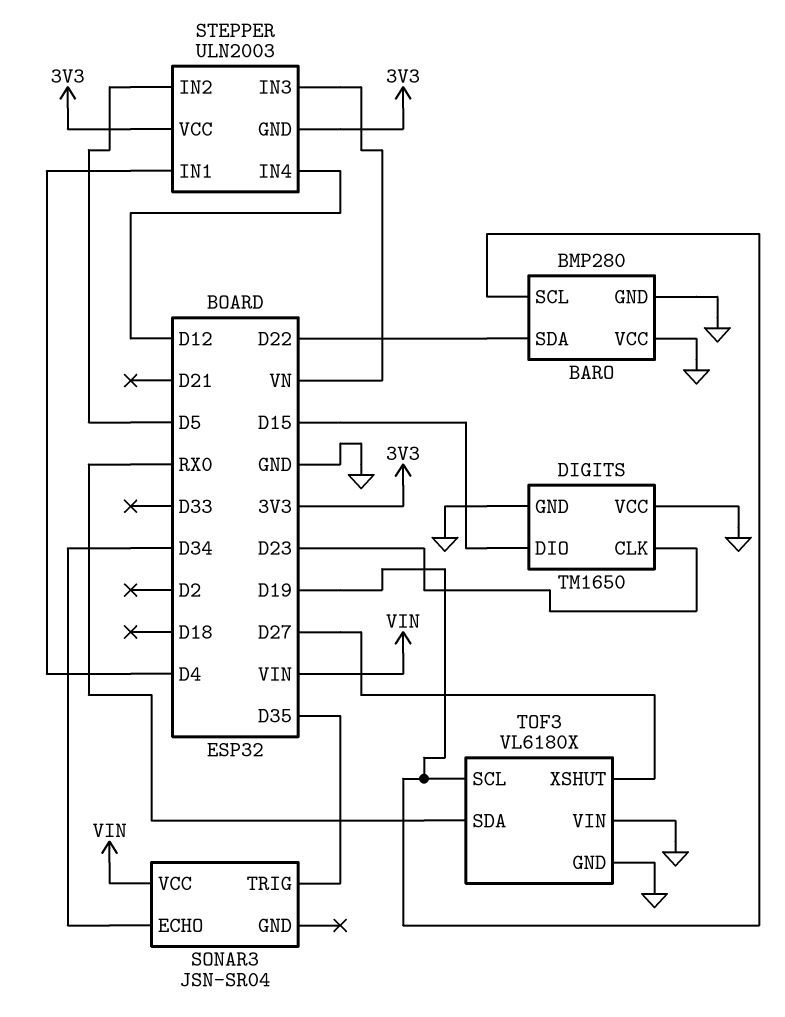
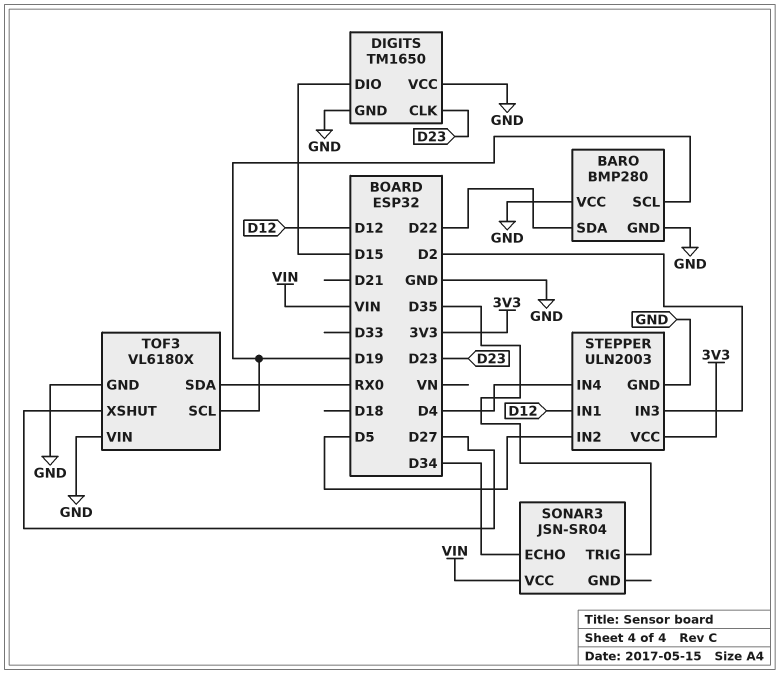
STEPPER pin GND: 3V3 -> GND
STEPPER pin IN1: D4 -> D12
STEPPER pin IN3: VN -> D2
STEPPER pin IN4: D12 -> D4

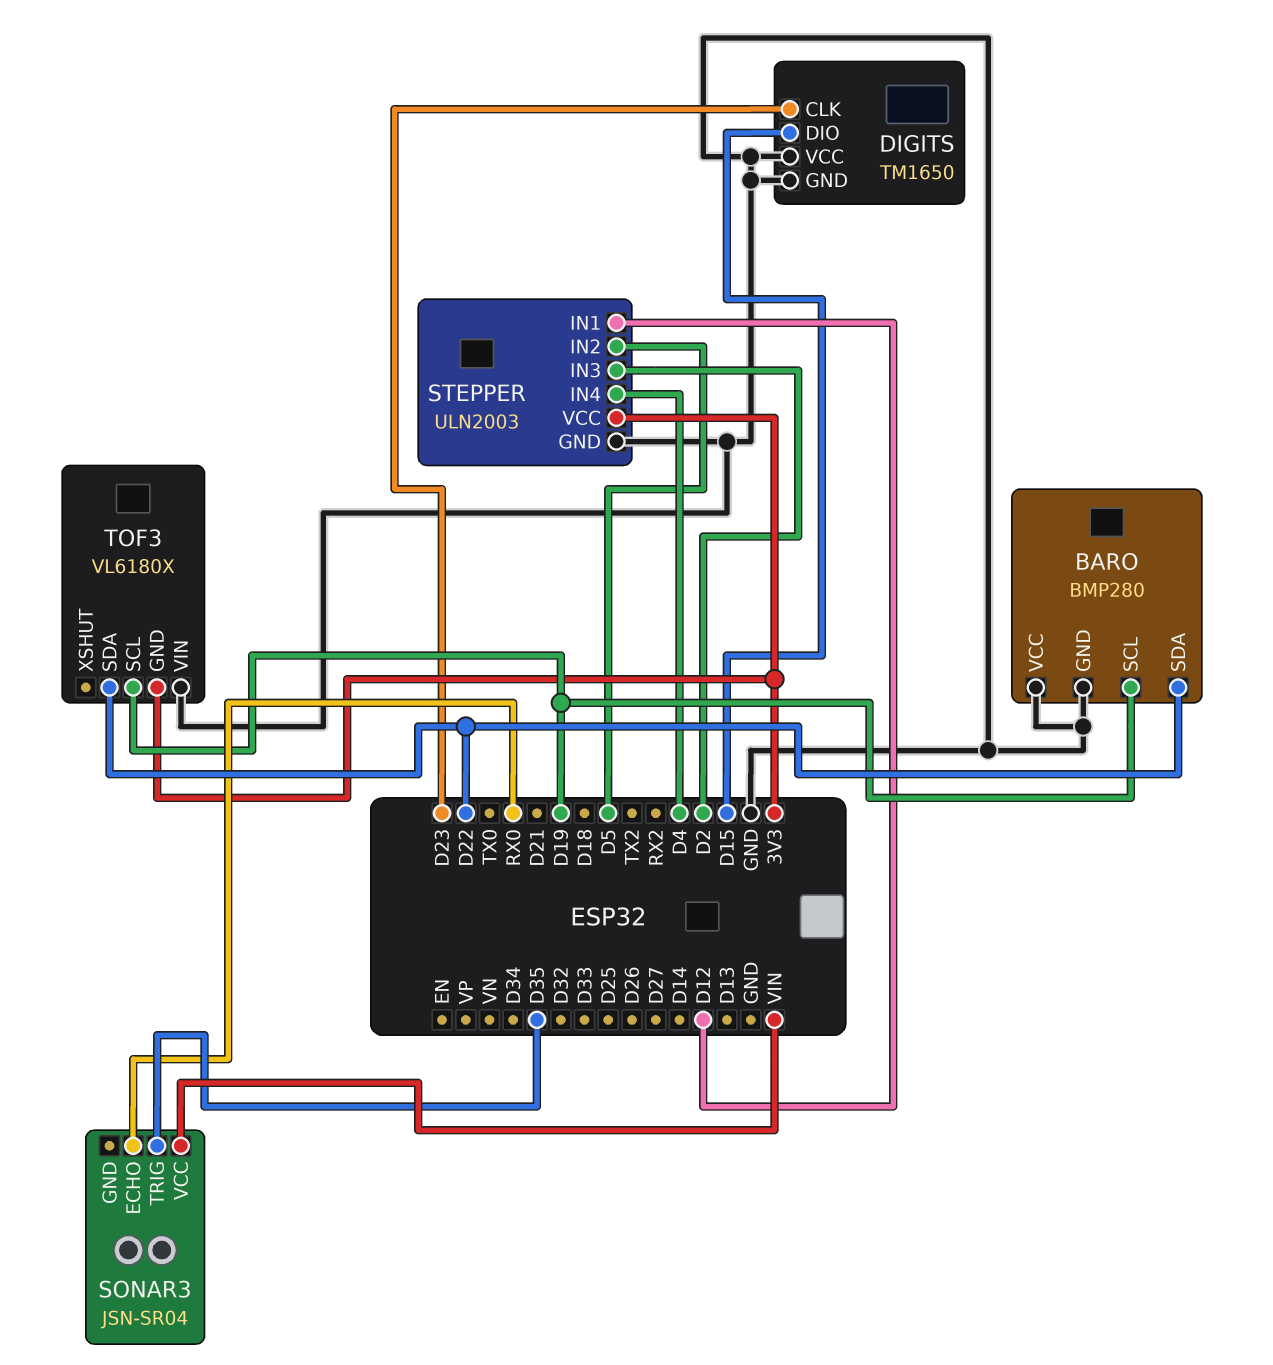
SONAR3 pin ECHO: D34 -> RX0
TOF3 pin GND: GND -> 3V3
TOF3 pin SDA: RX0 -> D22
TOF3 pin XSHUT: D27 -> none

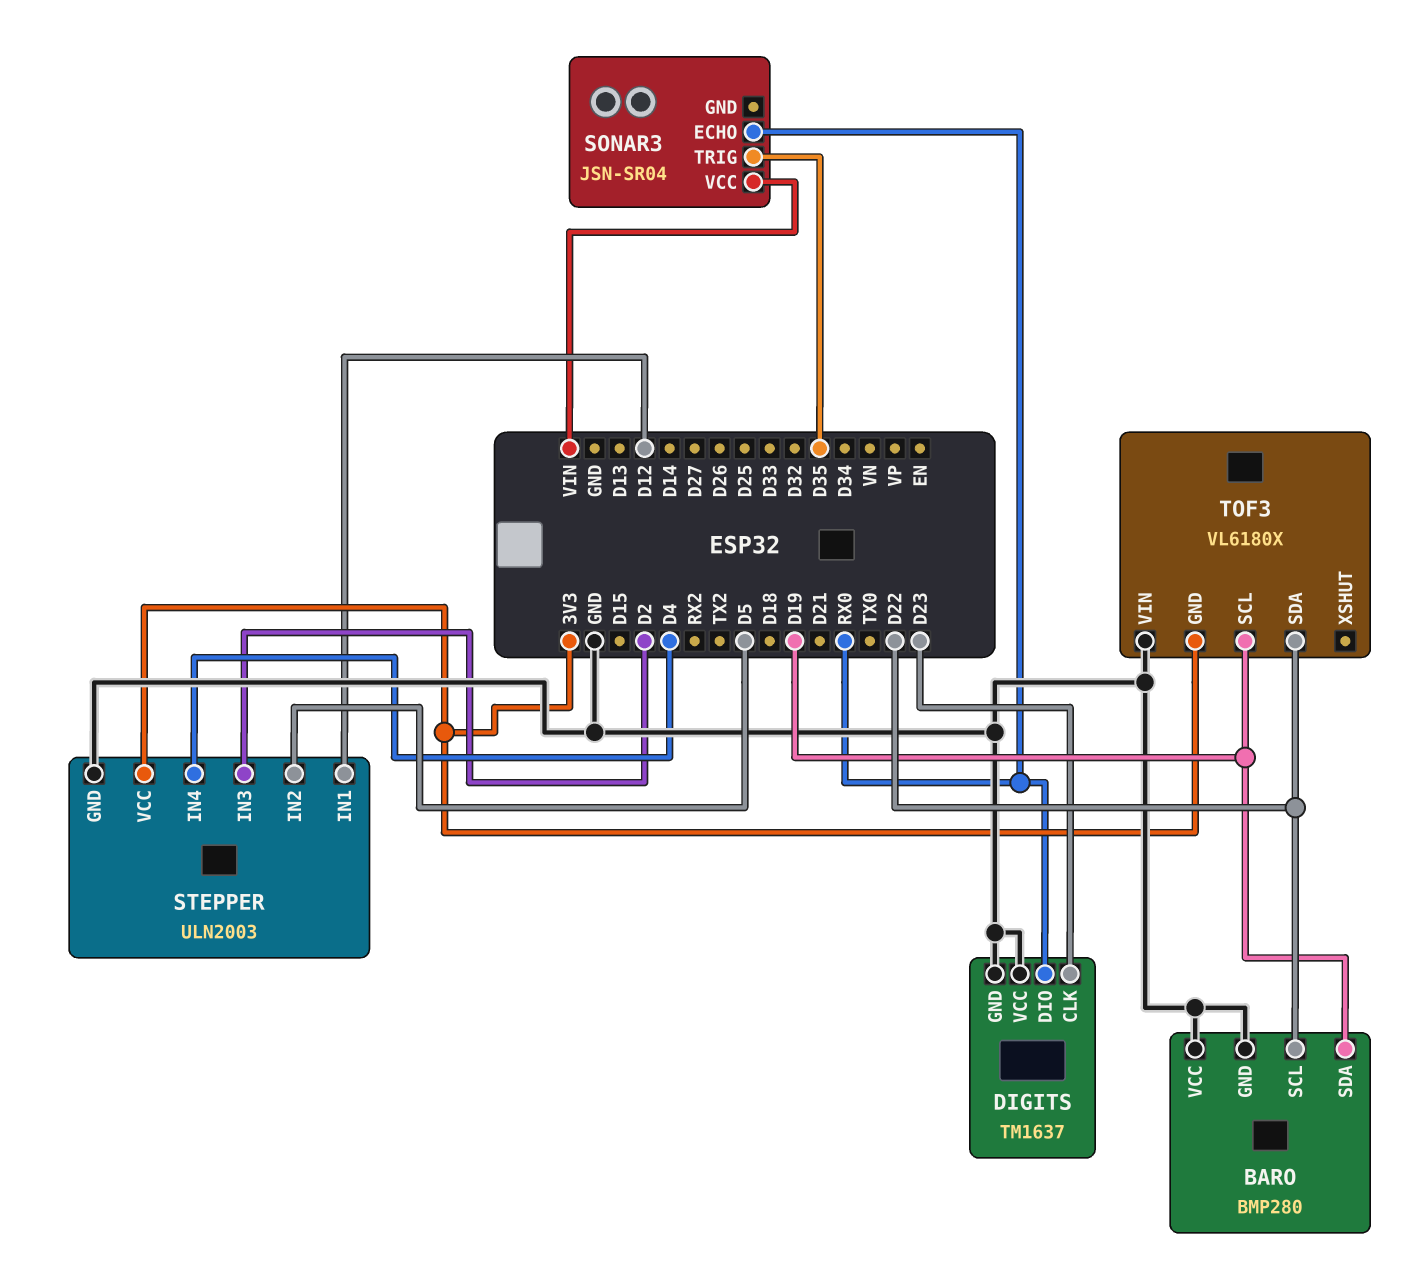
BARO pin SCL: D19 -> D22
BARO pin SDA: D22 -> D19
DIGITS: TM1650 -> TM1637
DIGITS pin DIO: D15 -> RX0

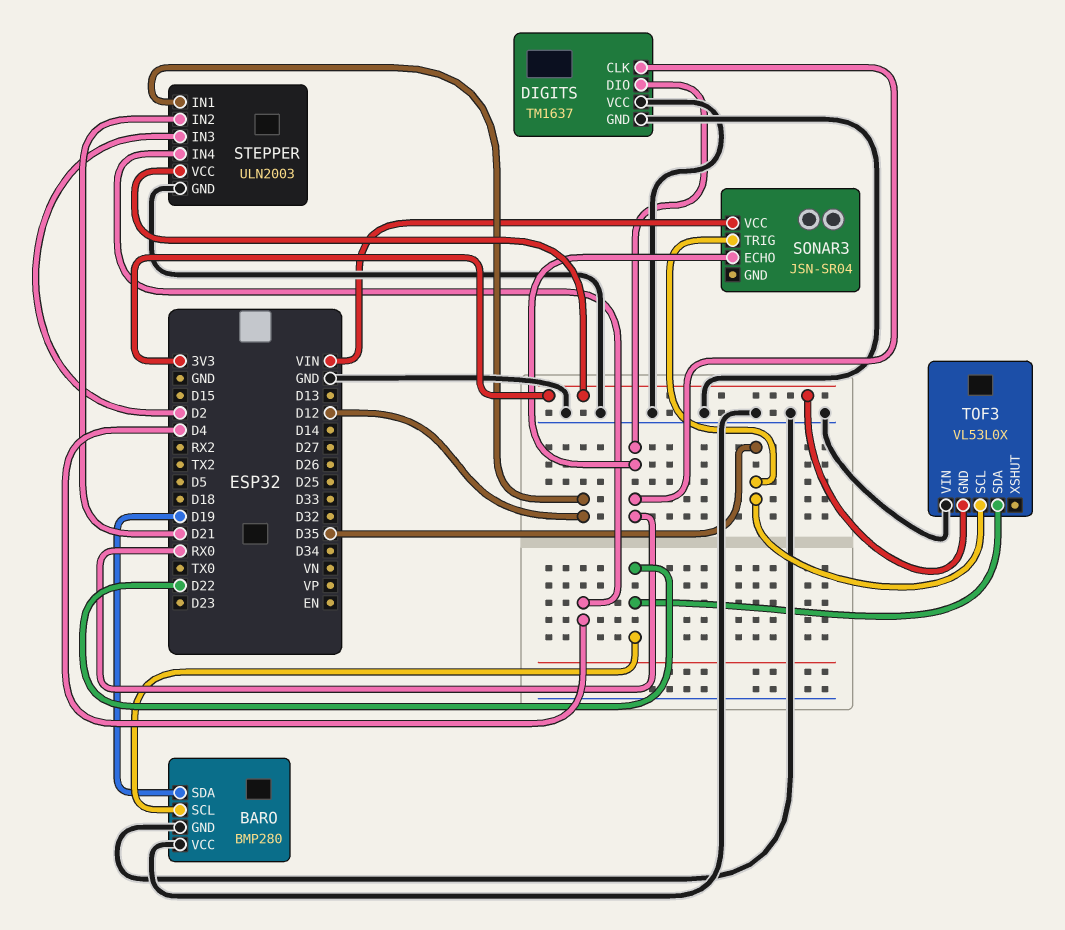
DIGITS pin CLK: D23 -> RX0
STEPPER pin IN2: D5 -> D21
TOF3: VL6180X -> VL53L0X
TOF3 pin SCL: D19 -> D35

